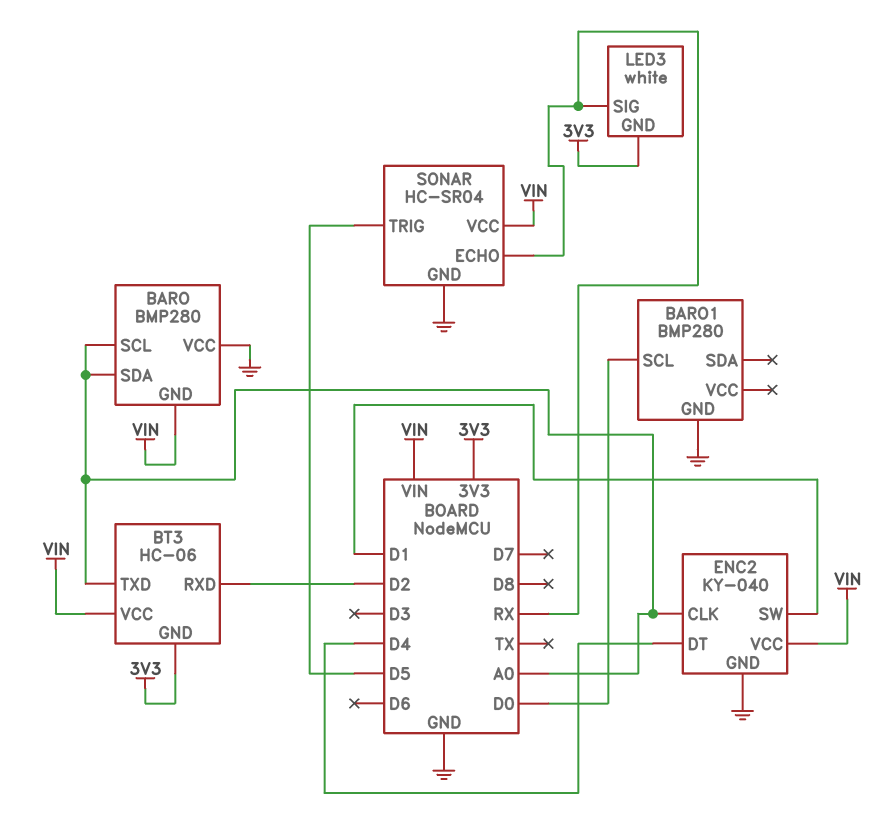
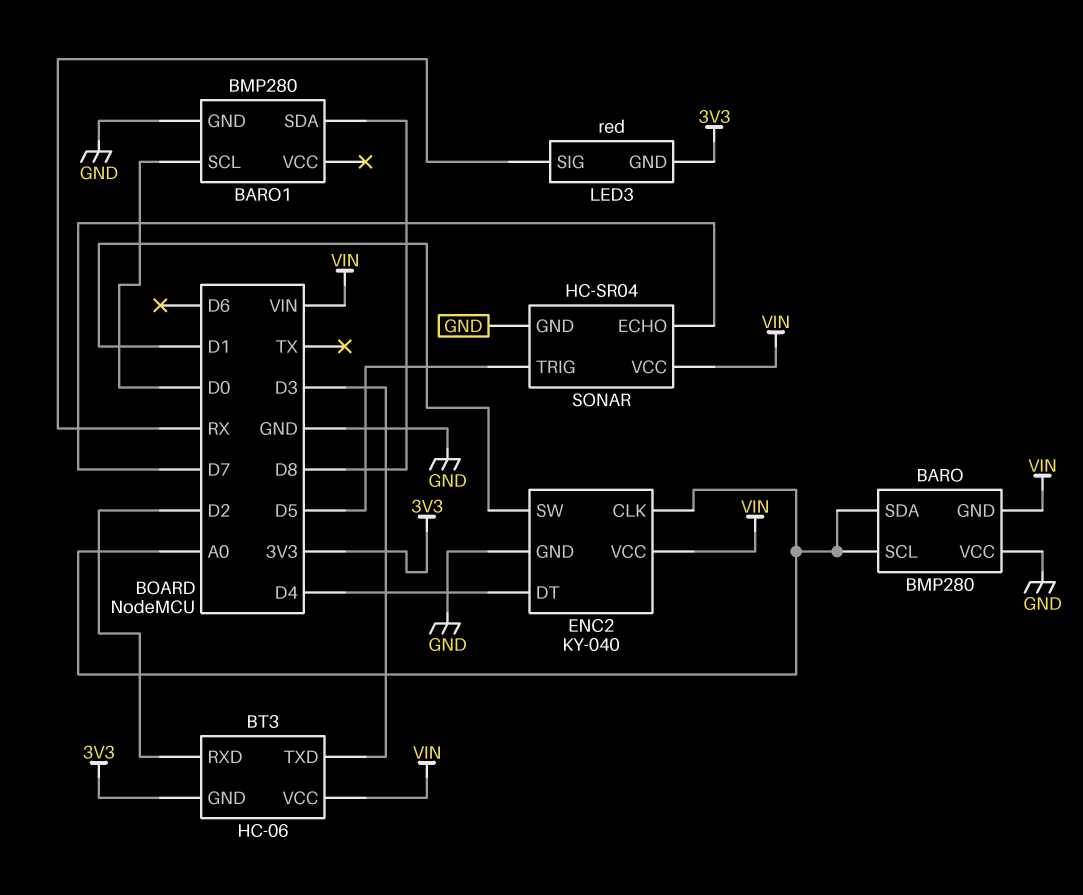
BARO1 pin SDA: none -> D8
BT3 pin TXD: A0 -> D3
LED3: white -> red
SONAR pin ECHO: RX -> D7

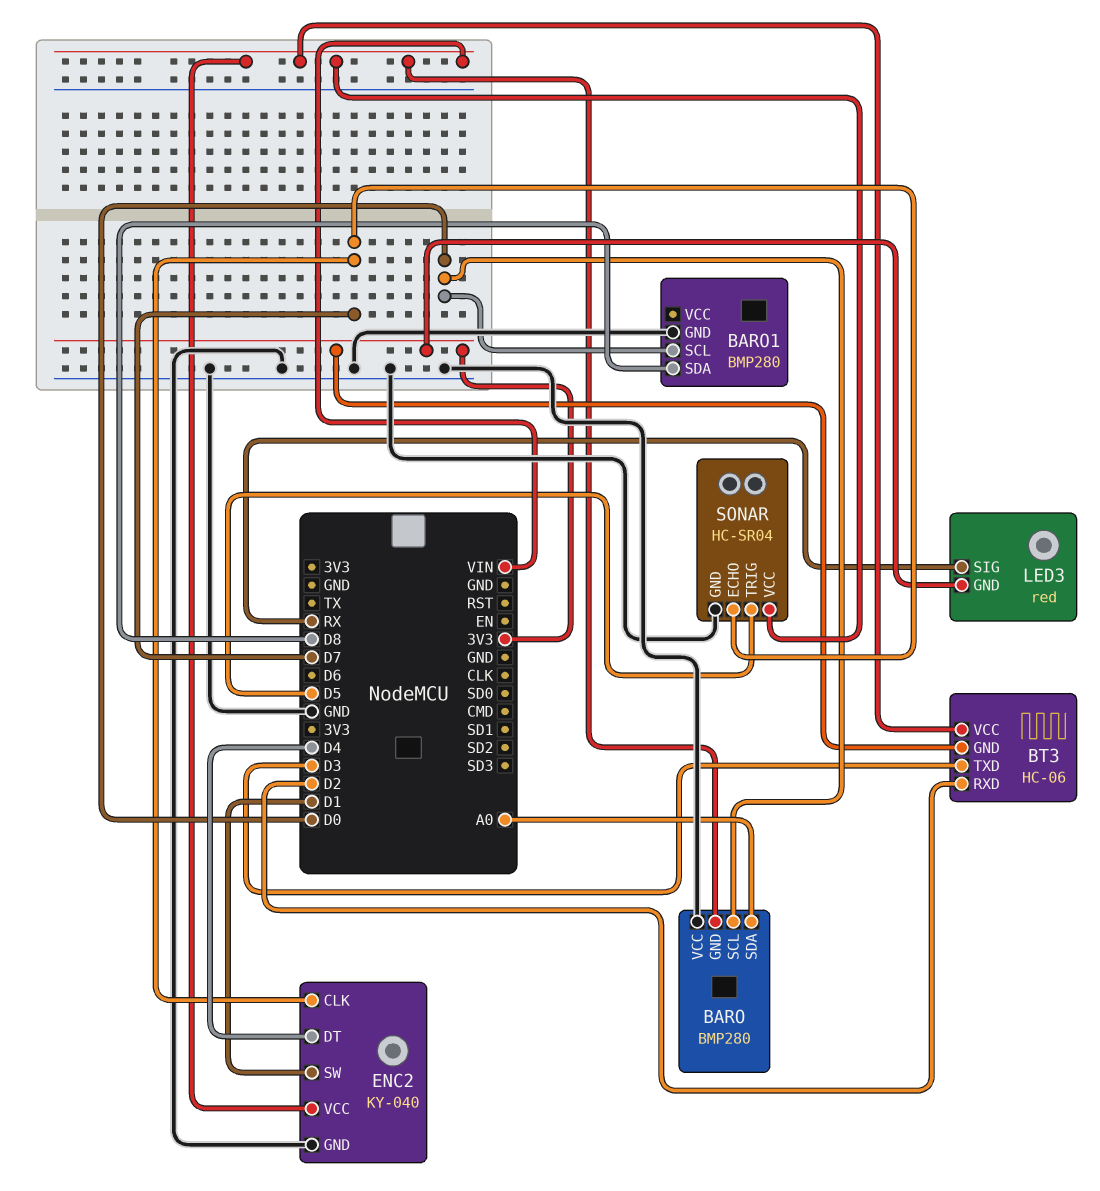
BARO pin SCL: A0 -> D0
ENC2 pin CLK: A0 -> D7

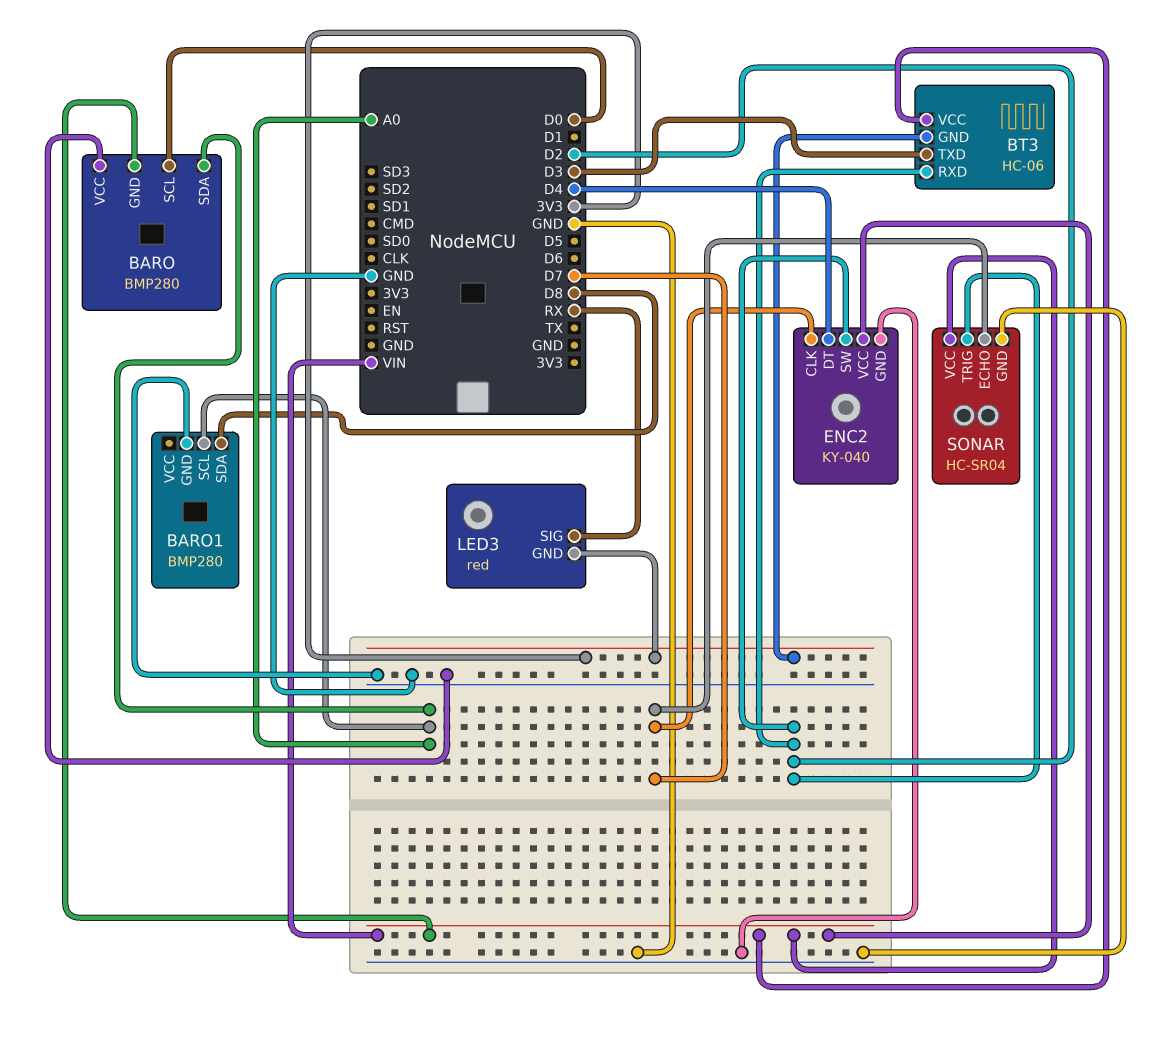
BARO1 pin SCL: D0 -> A0
ENC2 pin SW: D1 -> D2
SONAR pin TRIG: D5 -> D2

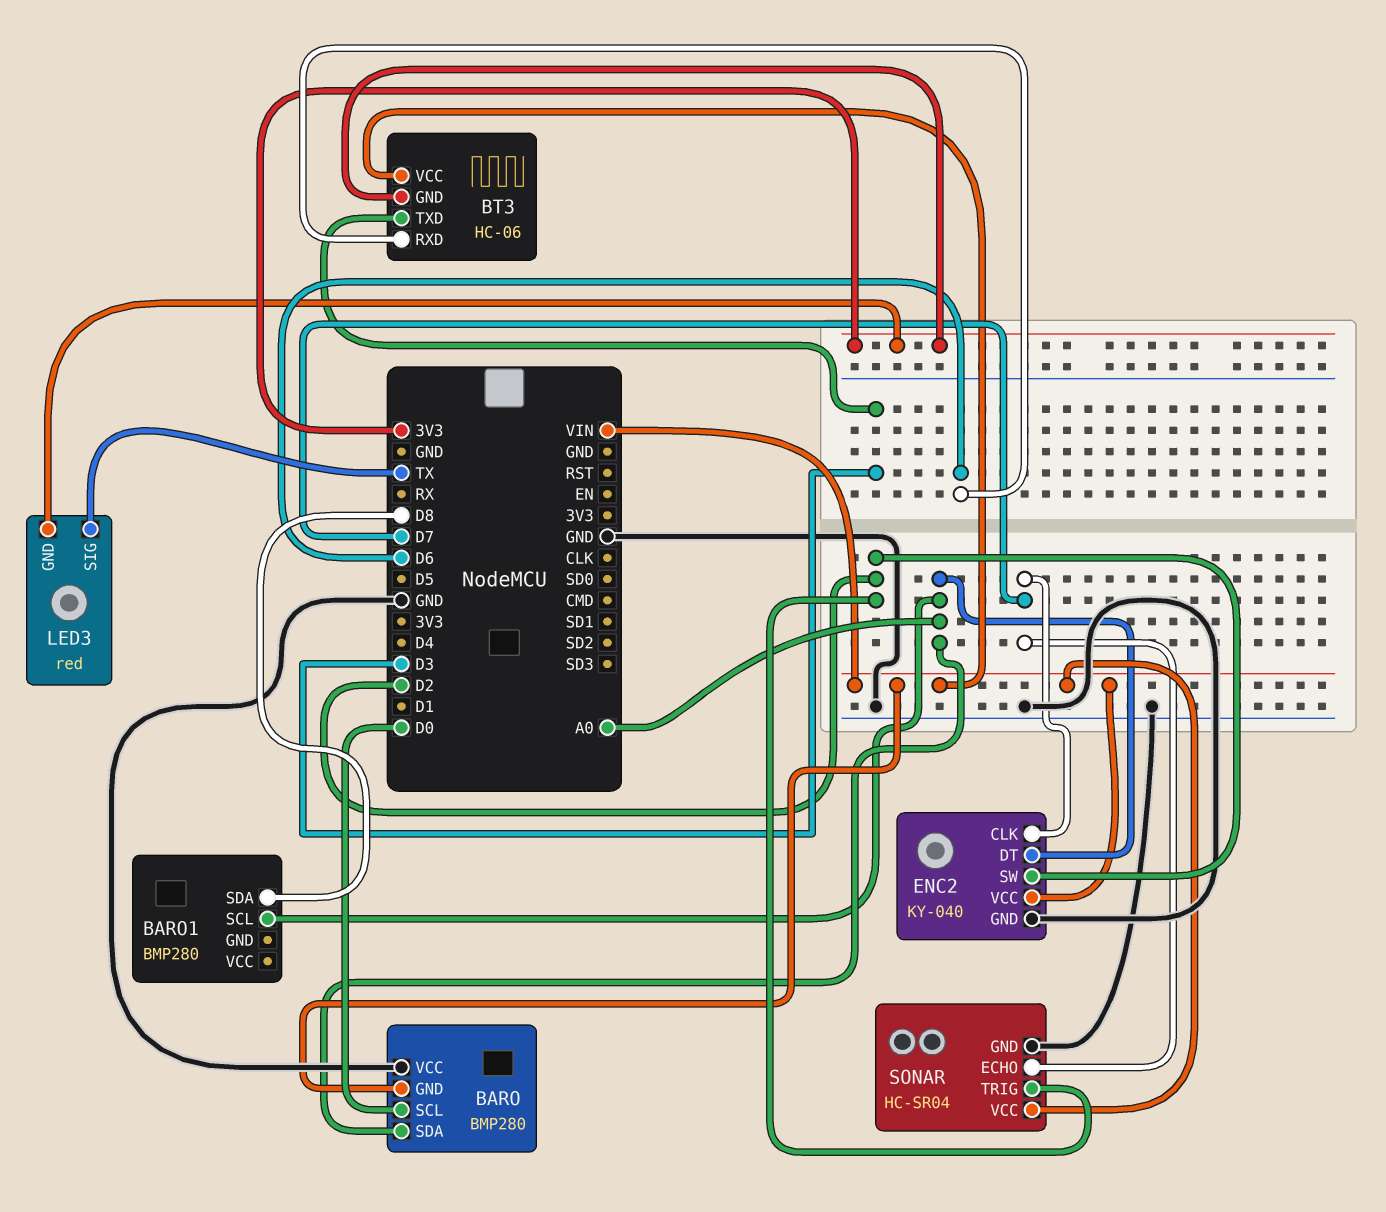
BARO1 pin GND: GND -> none
BT3 pin RXD: D2 -> D6
ENC2 pin DT: D4 -> A0
LED3 pin SIG: RX -> TX

